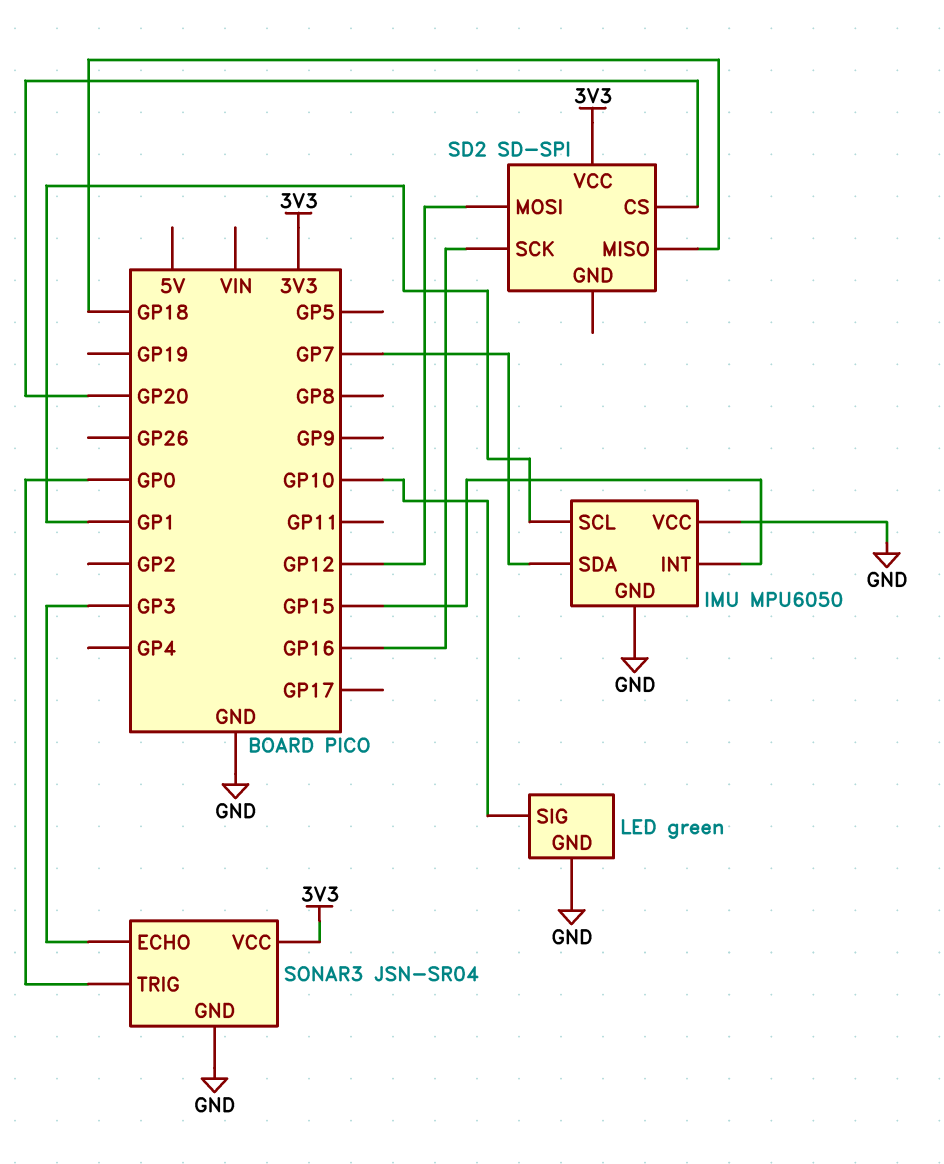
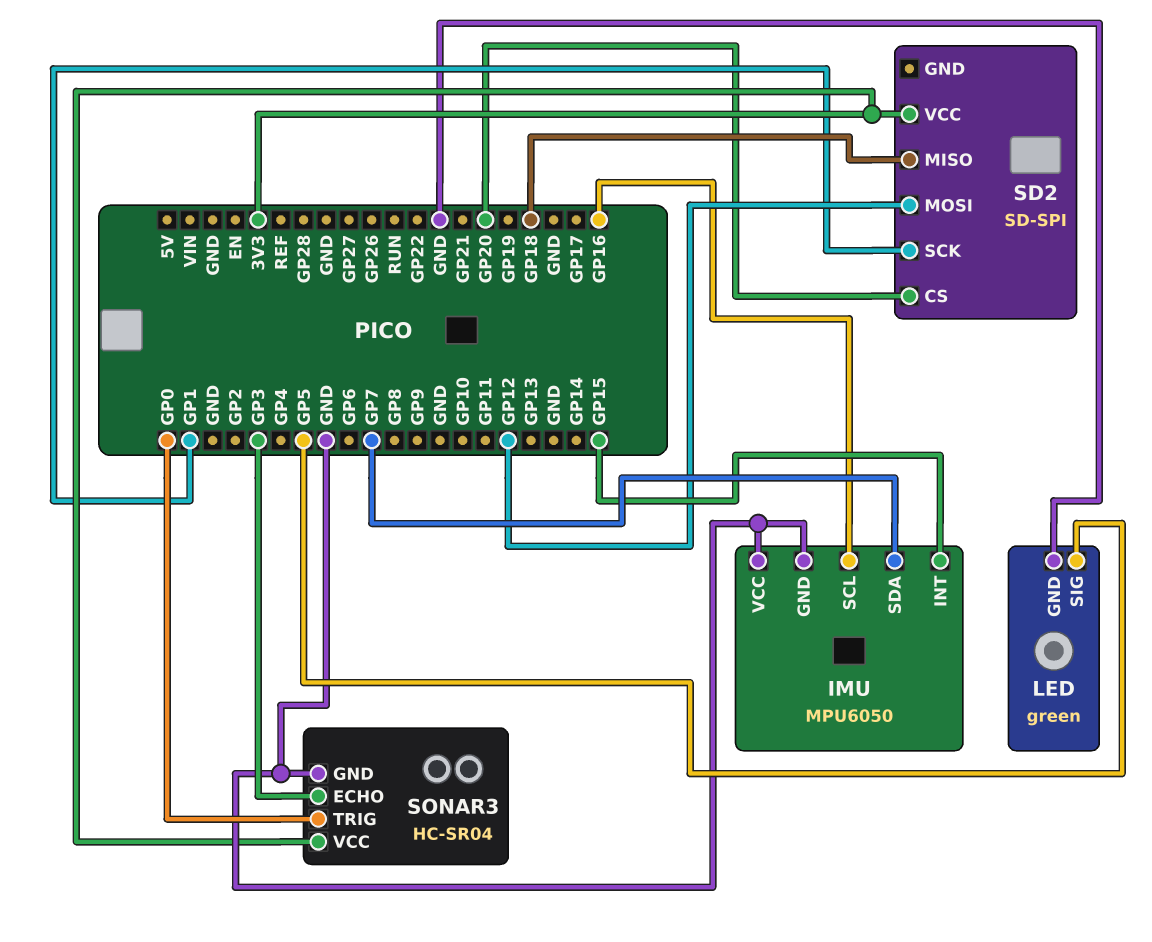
IMU pin SCL: GP1 -> GP16
LED pin SIG: GP10 -> GP5
SD2 pin SCK: GP16 -> GP1
SONAR3: JSN-SR04 -> HC-SR04

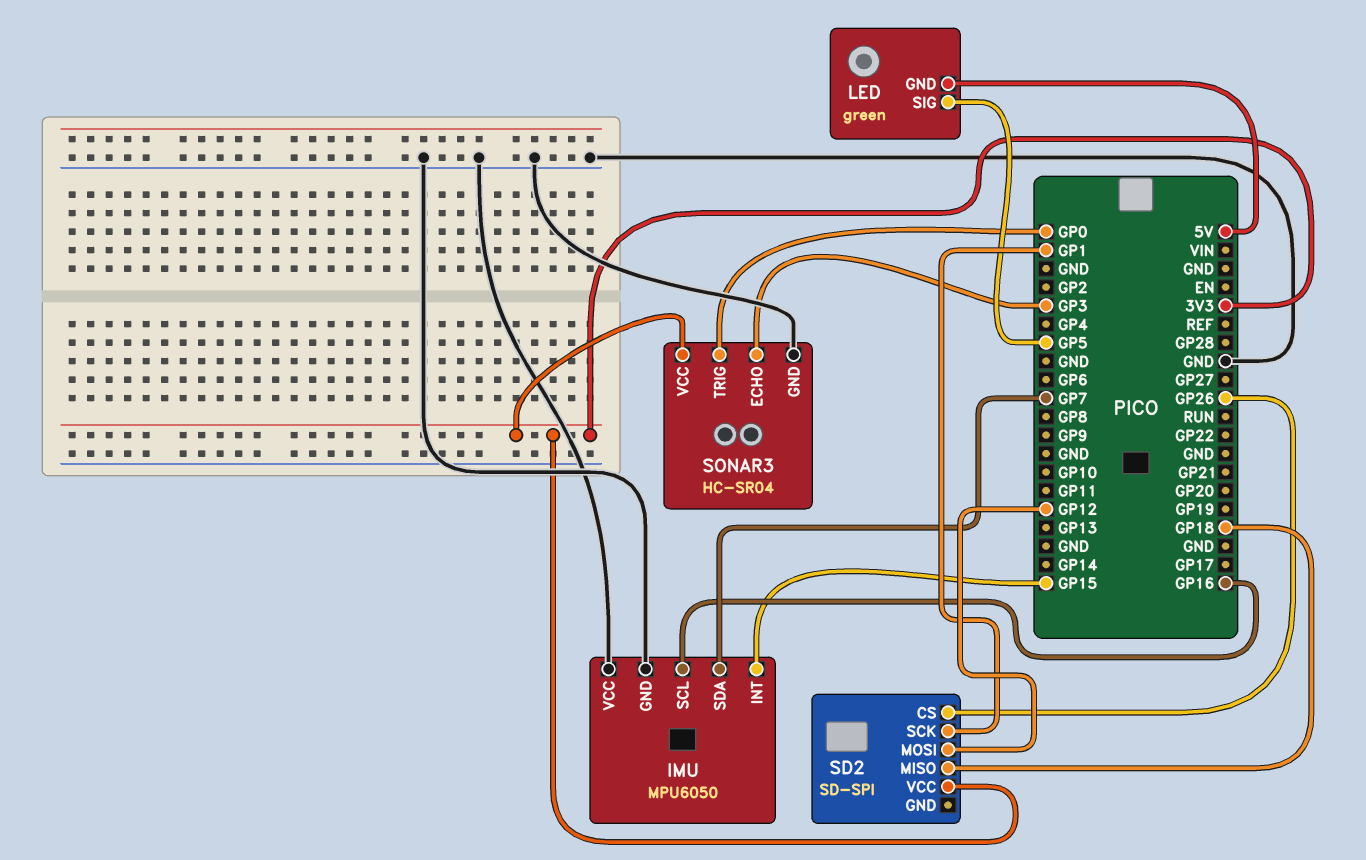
LED pin GND: GND -> 5V
SD2 pin CS: GP20 -> GP26

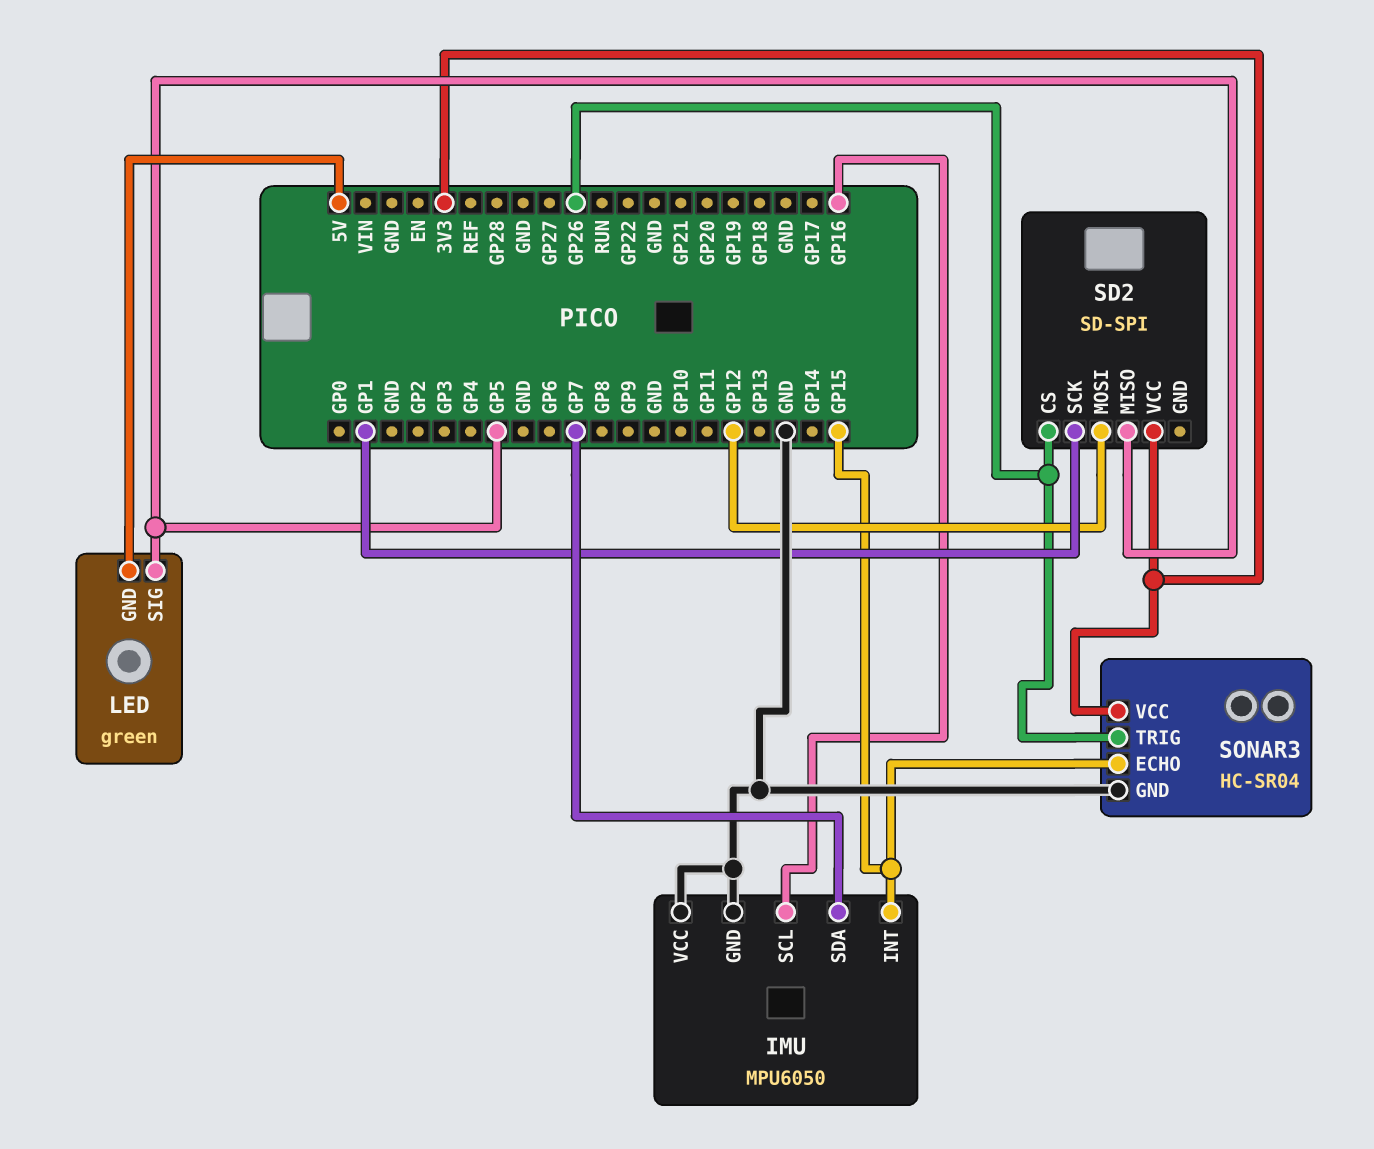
SD2 pin MISO: GP18 -> GP5
SONAR3 pin ECHO: GP3 -> GP15
SONAR3 pin TRIG: GP0 -> GP26

